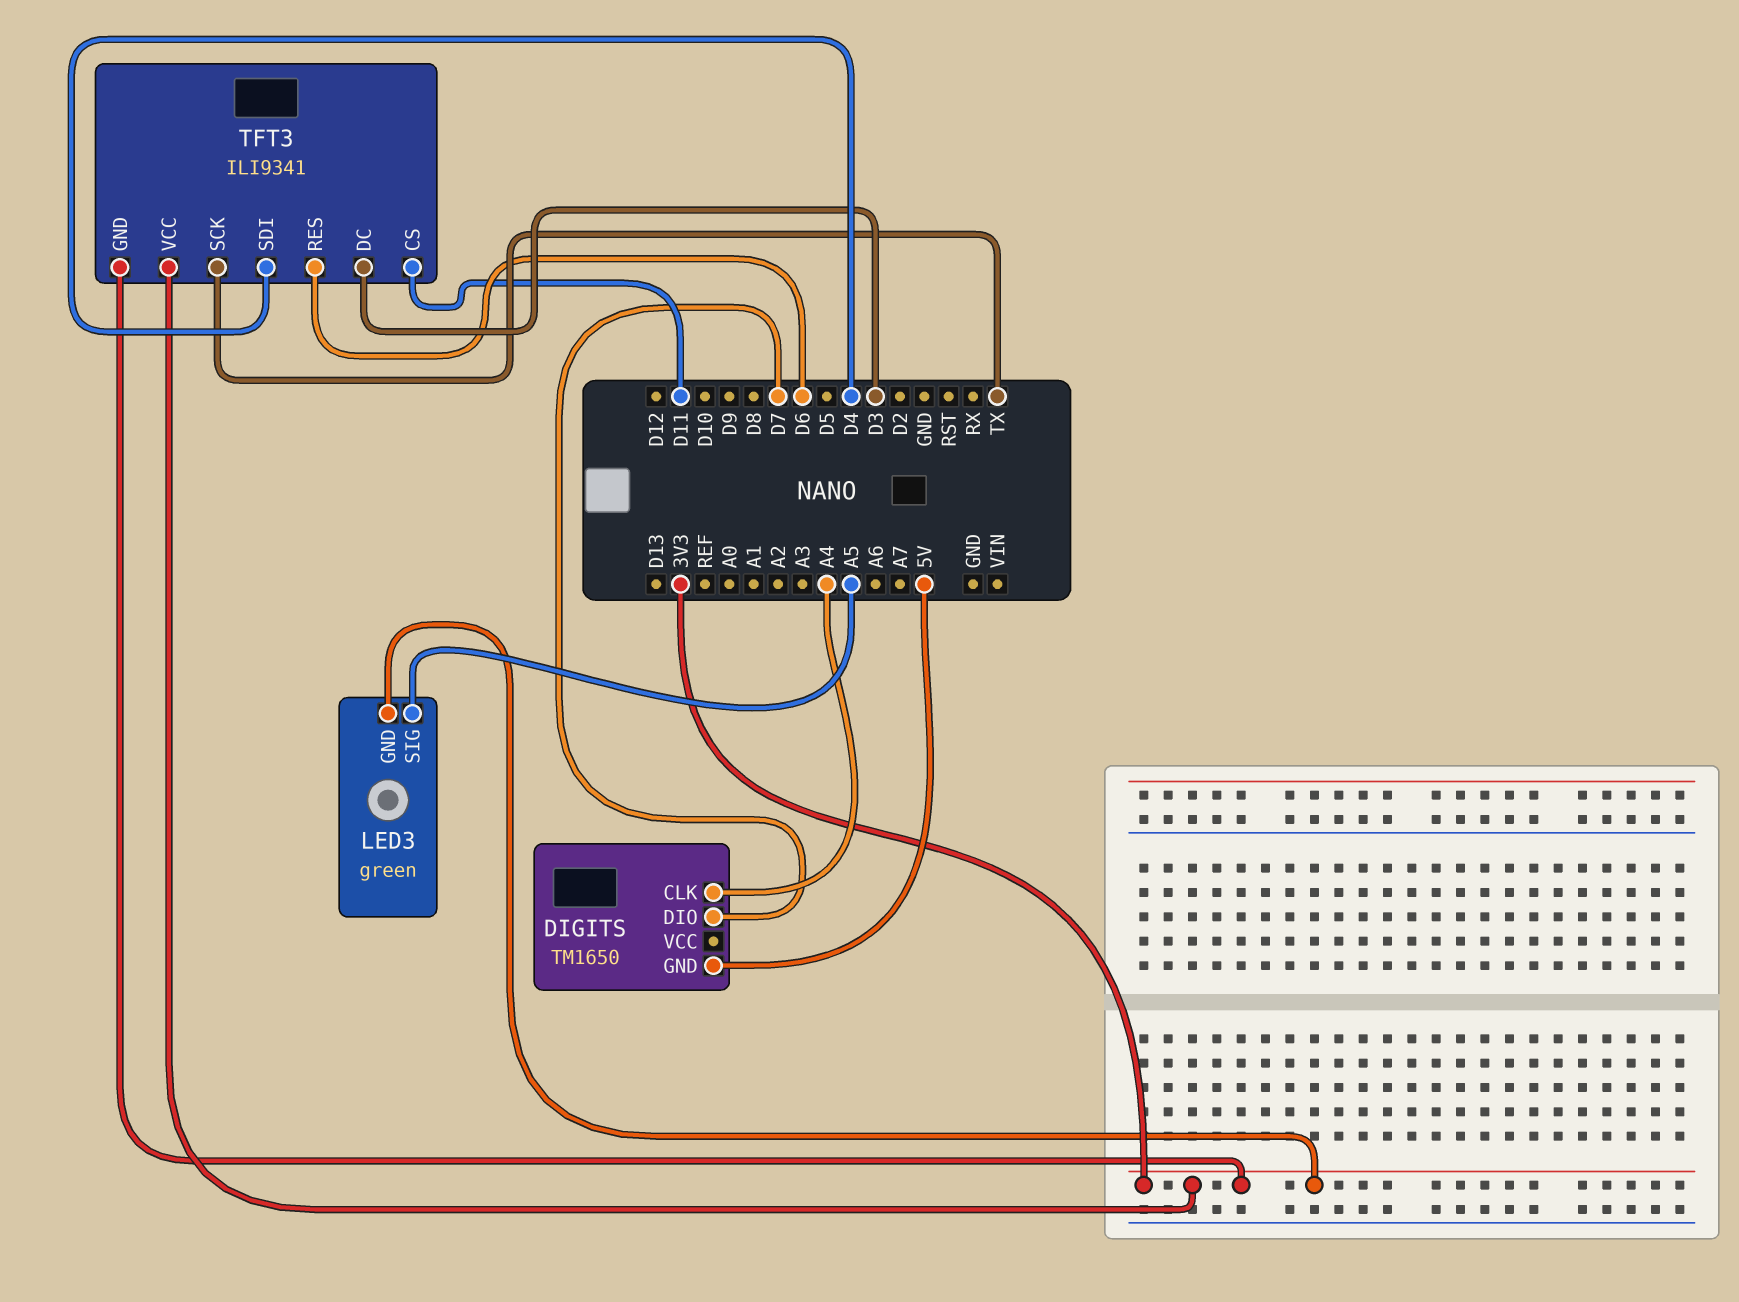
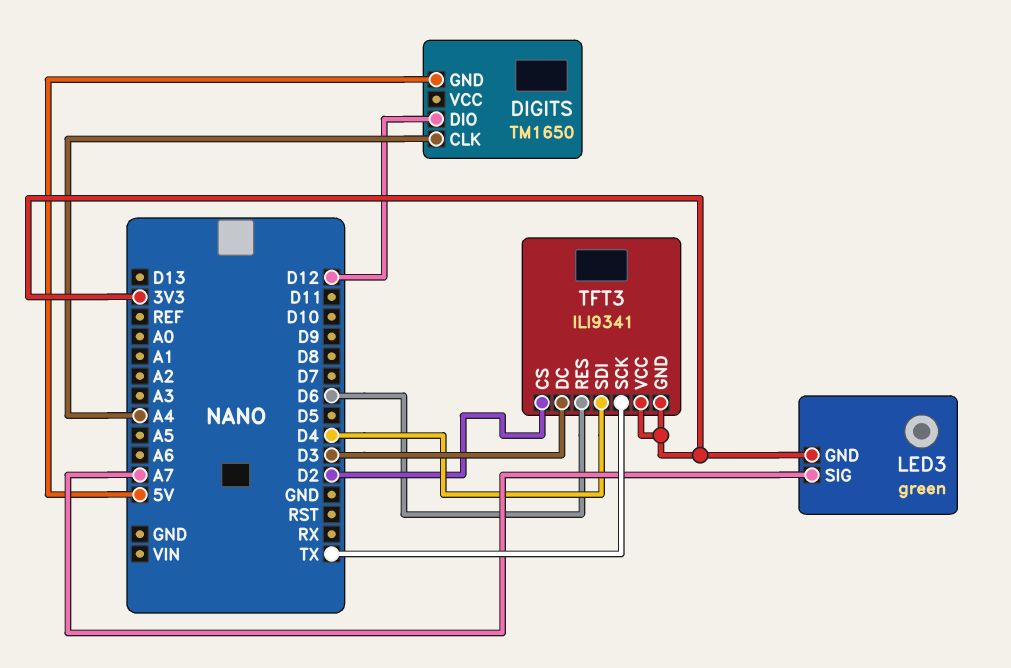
DIGITS pin DIO: D7 -> D12
LED3 pin SIG: A5 -> A7
TFT3 pin CS: D11 -> D2

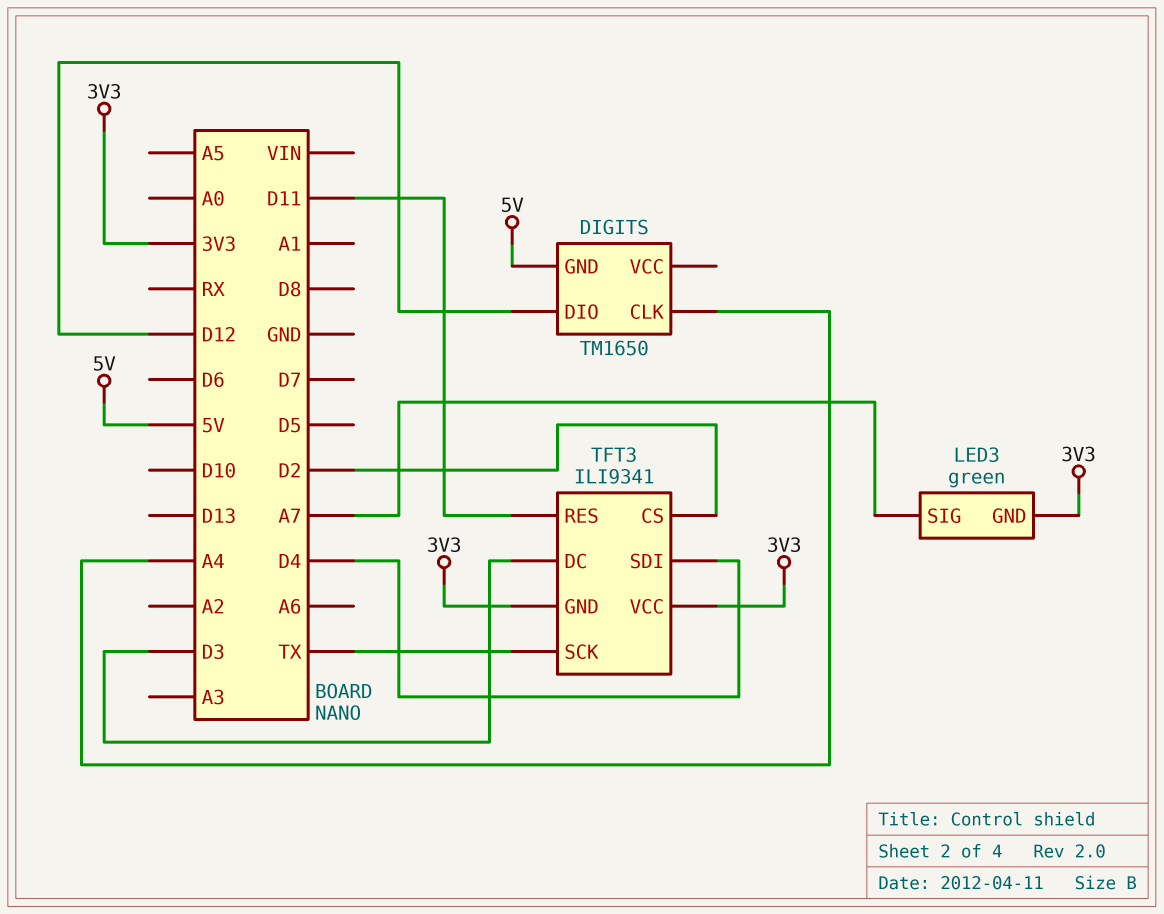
TFT3 pin RES: D6 -> D11

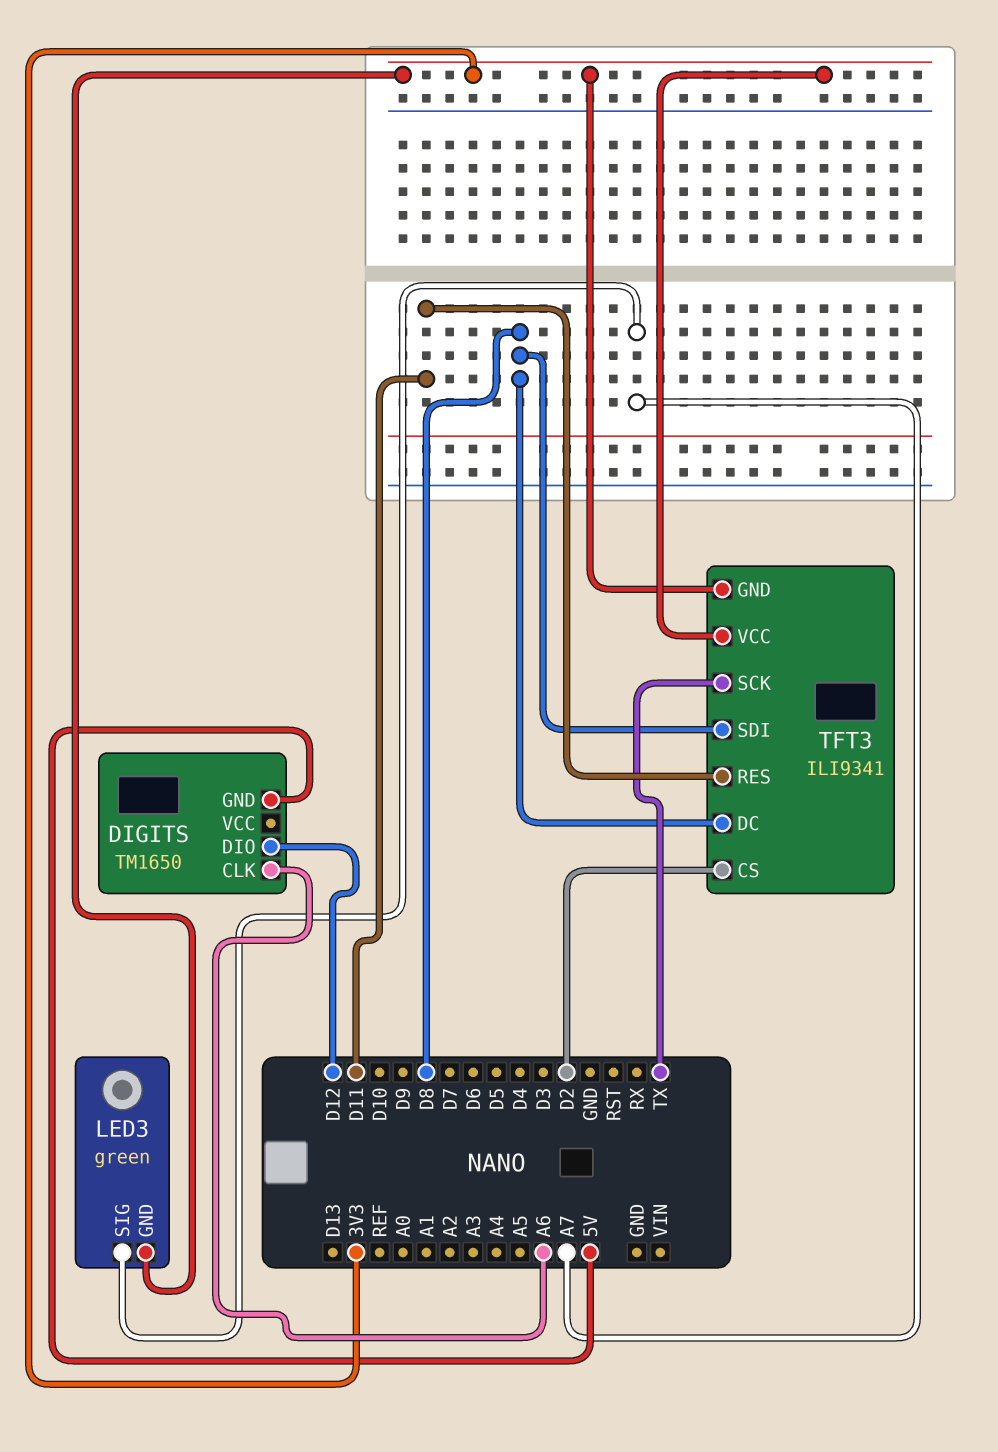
DIGITS pin CLK: A4 -> A6
TFT3 pin DC: D3 -> D8
TFT3 pin SDI: D4 -> D8

